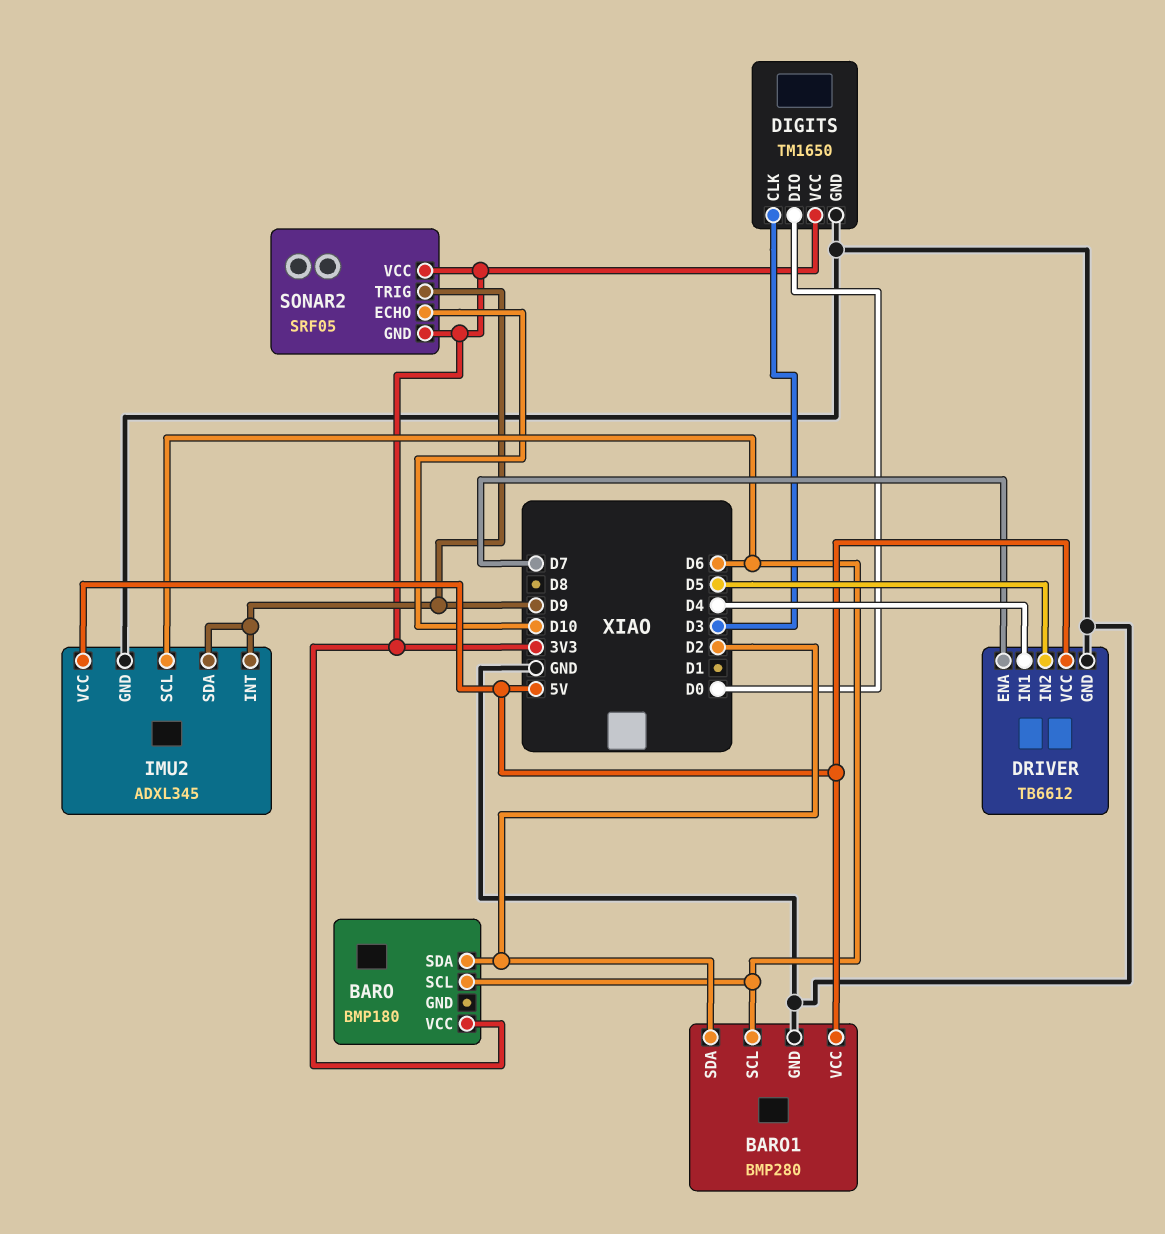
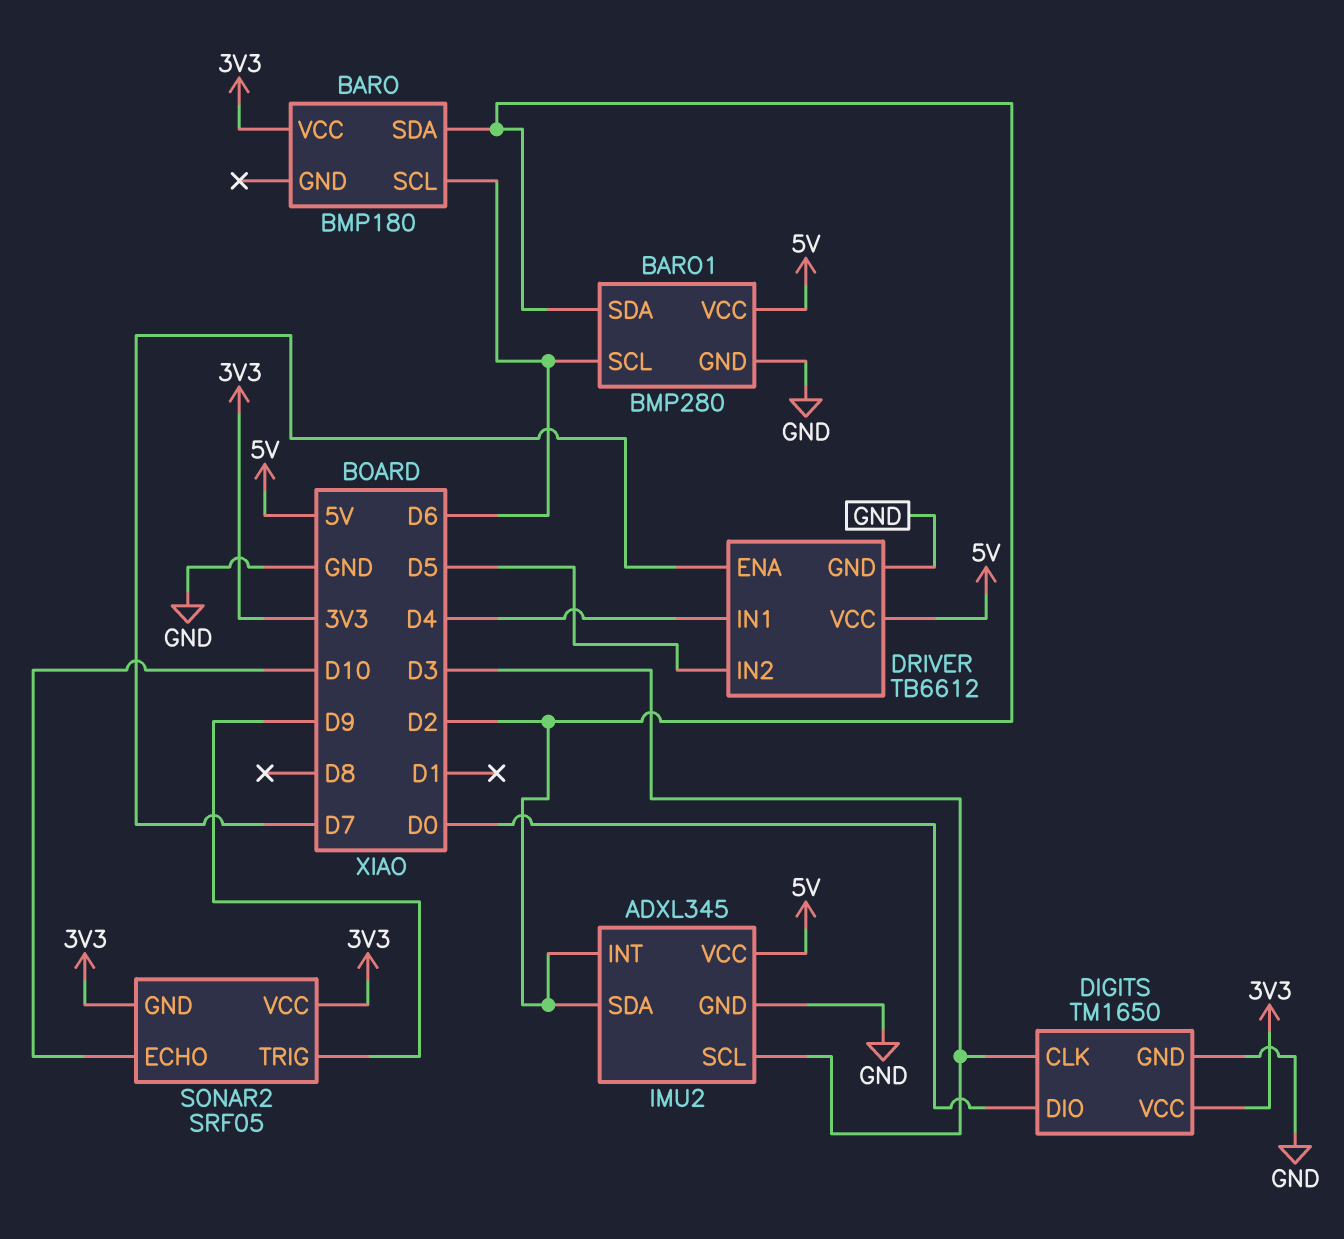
IMU2 pin INT: D9 -> D2
IMU2 pin SCL: D6 -> D3
IMU2 pin SDA: D9 -> D2

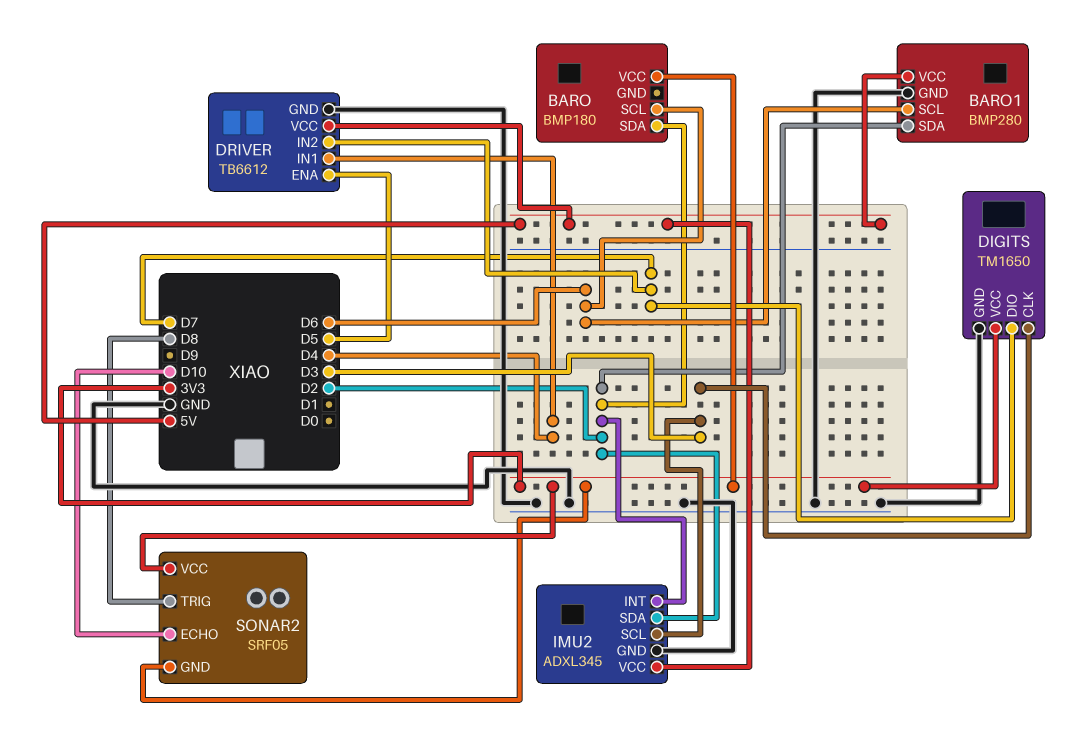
DIGITS pin DIO: D0 -> D7
DRIVER pin ENA: D7 -> D5
DRIVER pin IN2: D5 -> D7
SONAR2 pin TRIG: D9 -> D8

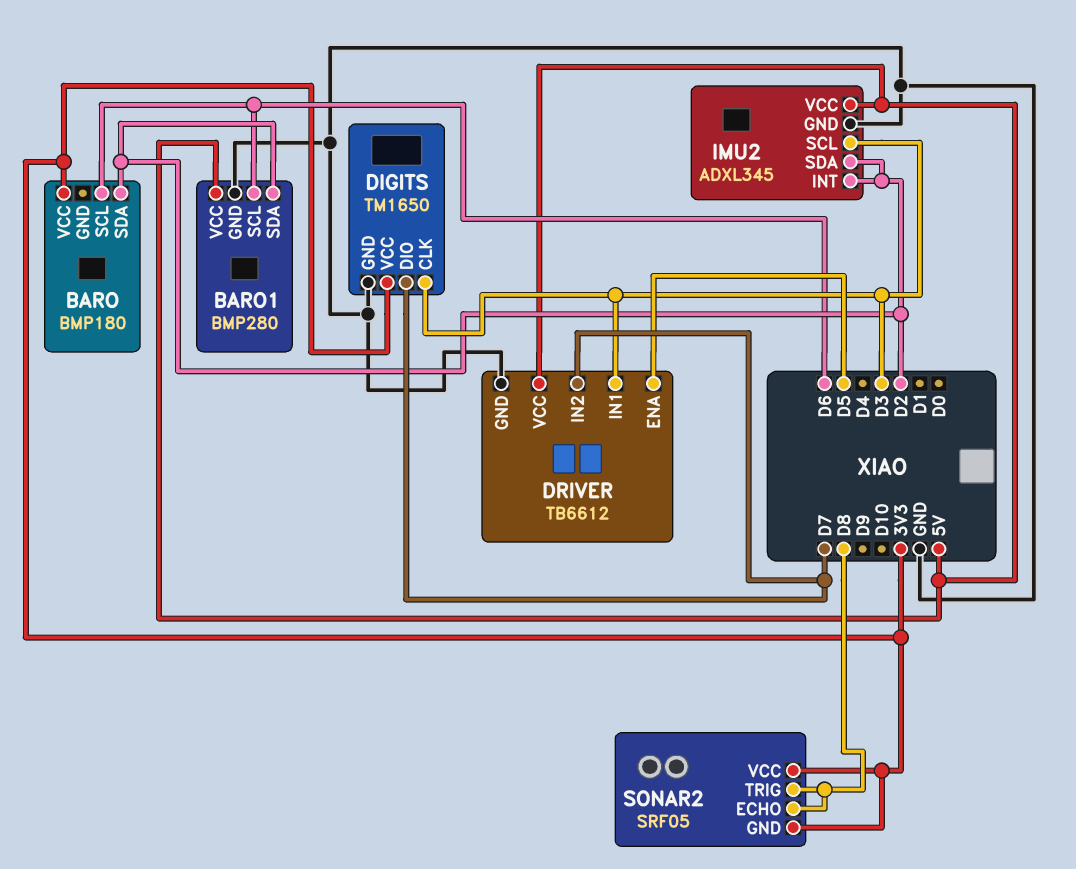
DRIVER pin IN1: D4 -> D3
SONAR2 pin ECHO: D10 -> D8

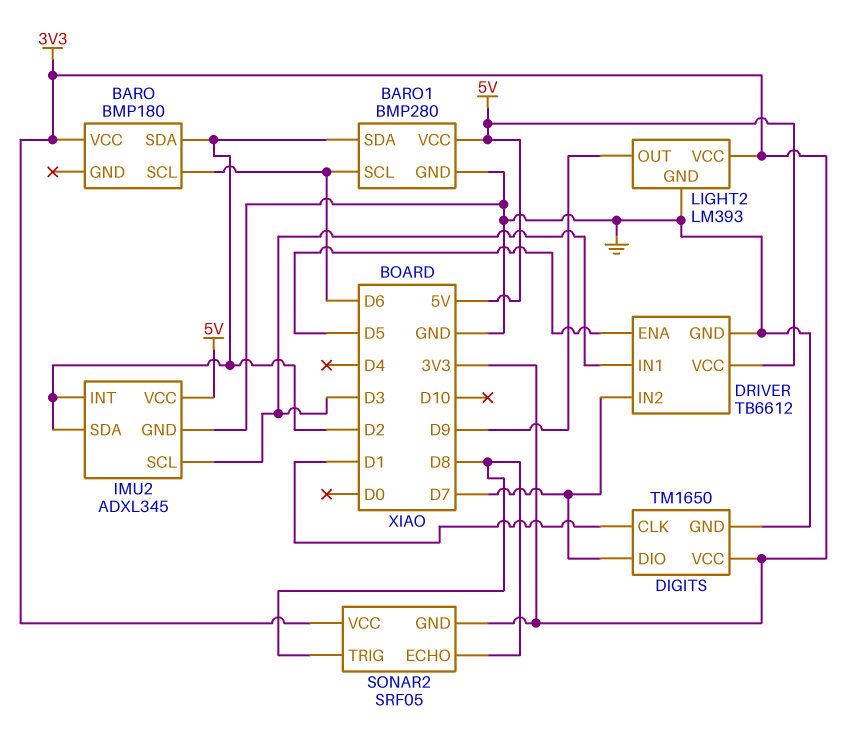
DIGITS pin CLK: D3 -> D1
LIGHT2: none -> LM393
LIGHT2 pin GND: none -> GND
LIGHT2 pin OUT: none -> D9
LIGHT2 pin VCC: none -> 3V3

